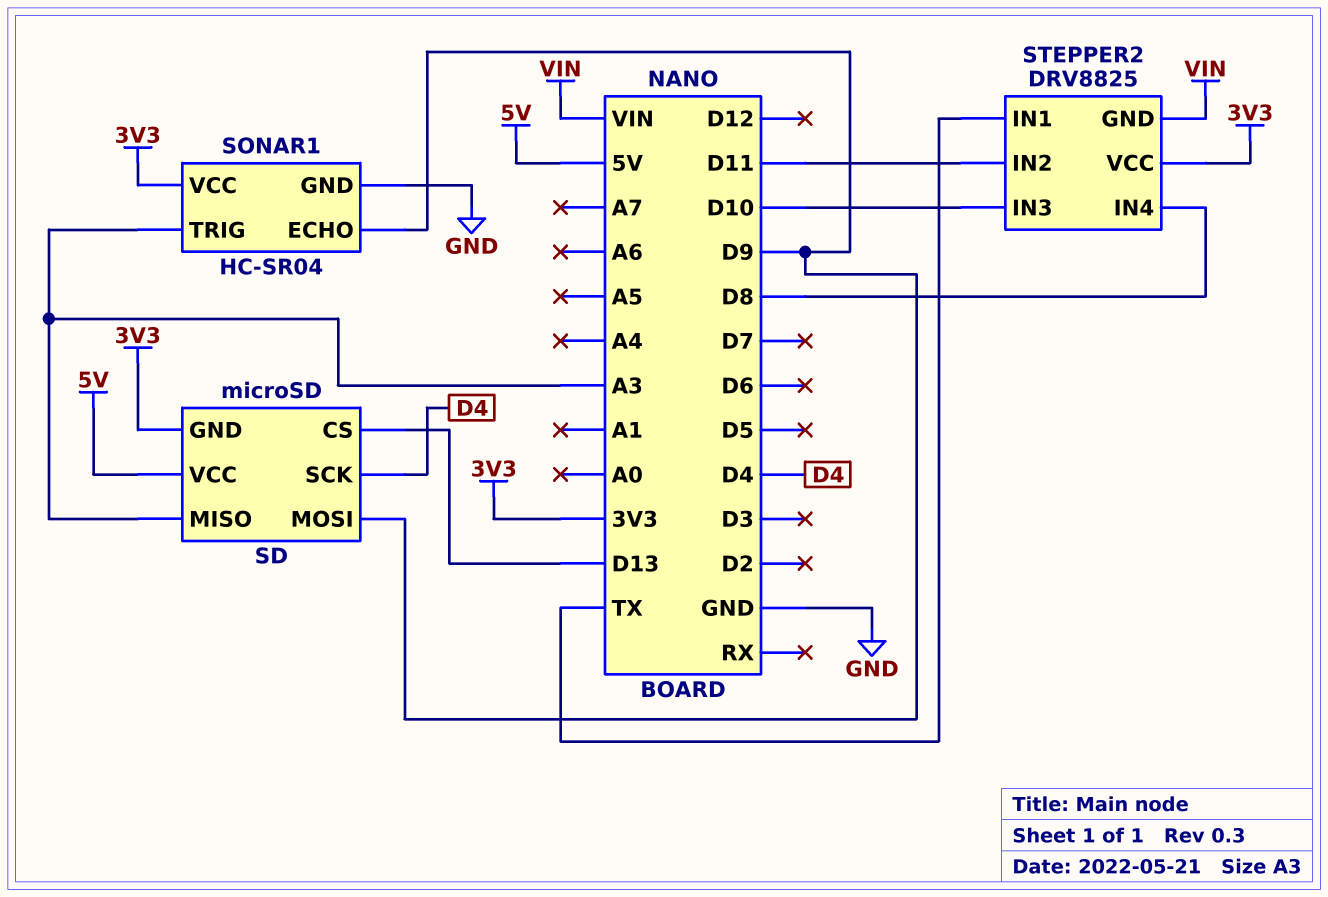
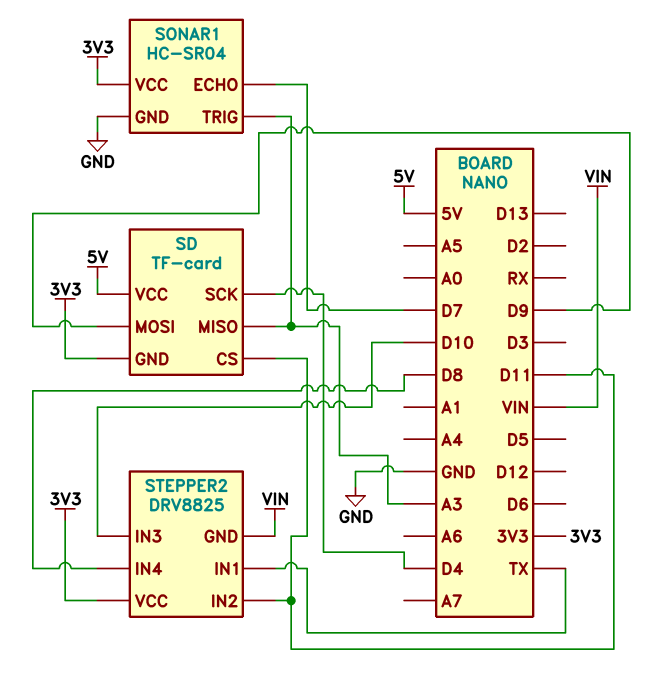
SD: microSD -> TF-card
SD pin CS: D13 -> D11
SONAR1 pin ECHO: D9 -> D7

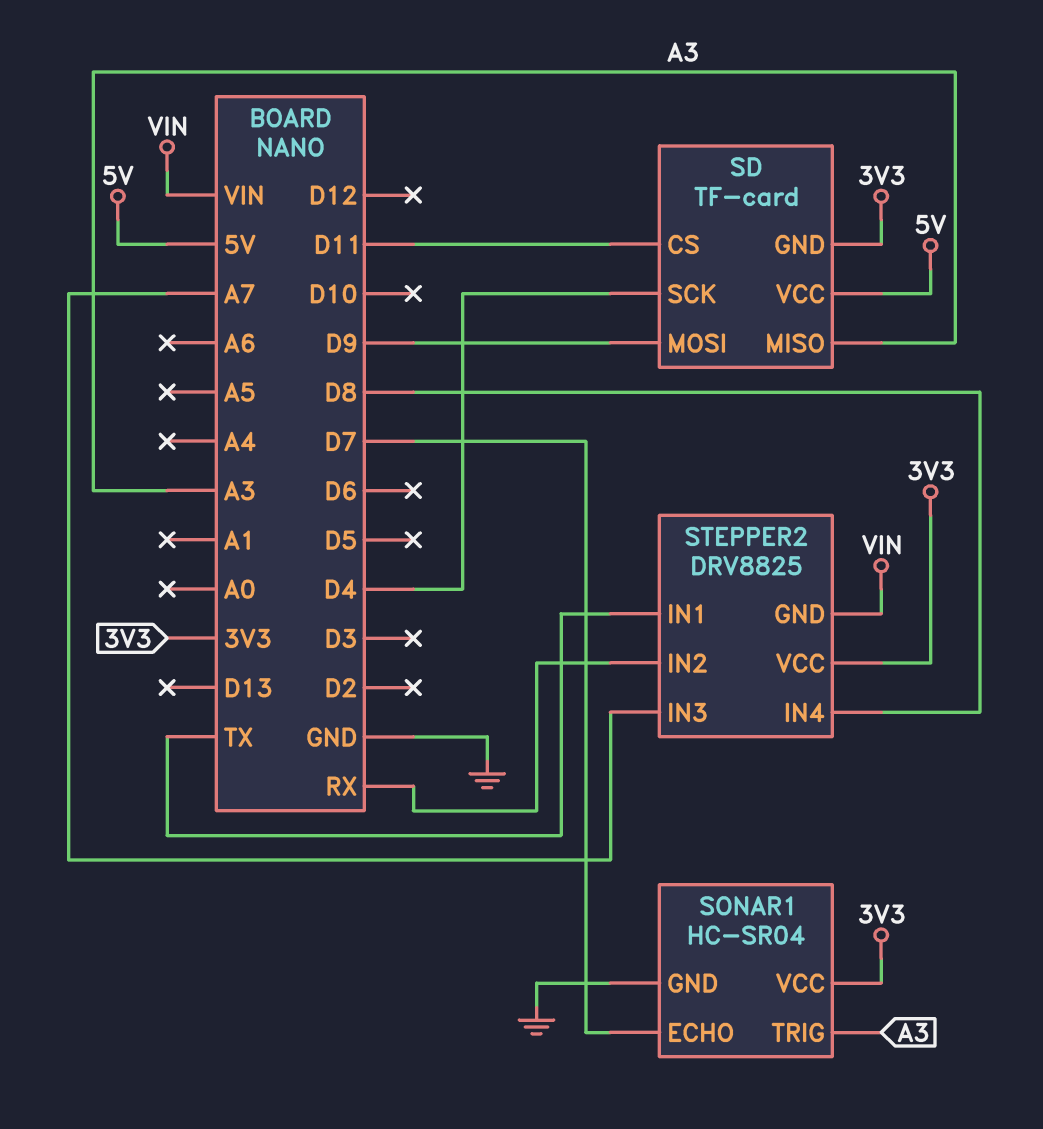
STEPPER2 pin IN2: D11 -> RX
STEPPER2 pin IN3: D10 -> A7

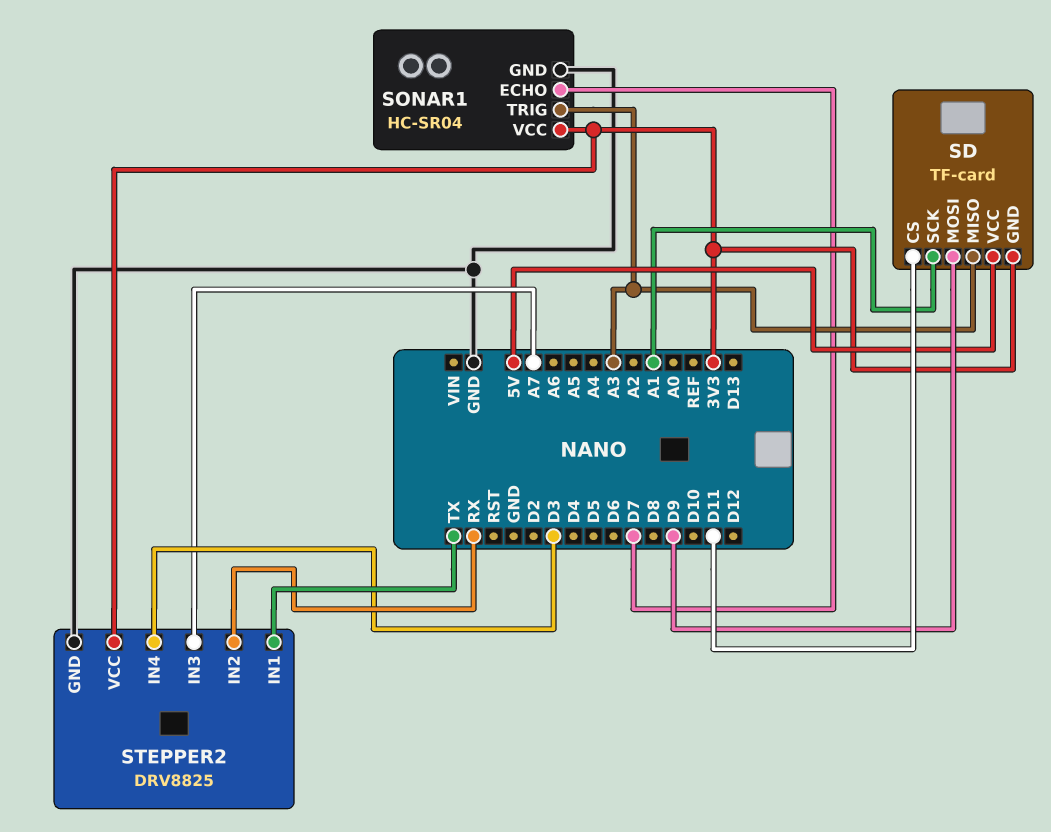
SD pin SCK: D4 -> A1
STEPPER2 pin GND: VIN -> GND
STEPPER2 pin IN4: D8 -> D3

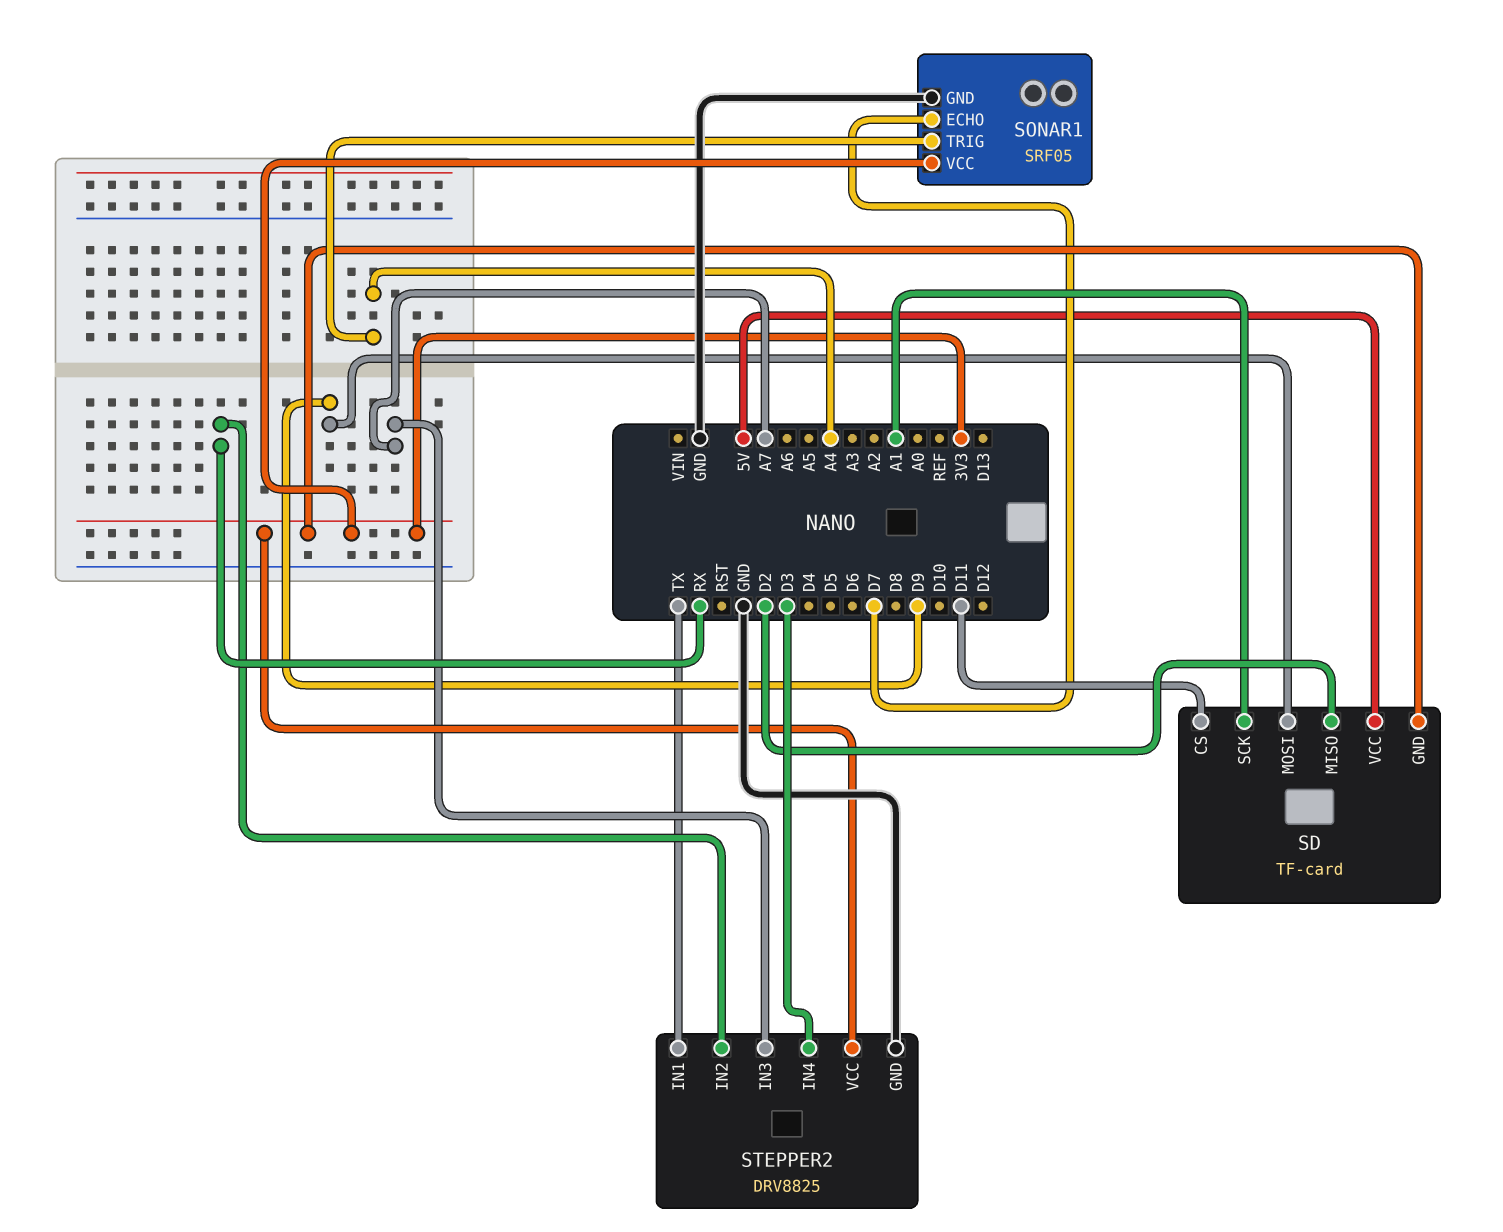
SD pin MISO: A3 -> D2
SONAR1: HC-SR04 -> SRF05
SONAR1 pin TRIG: A3 -> A4

